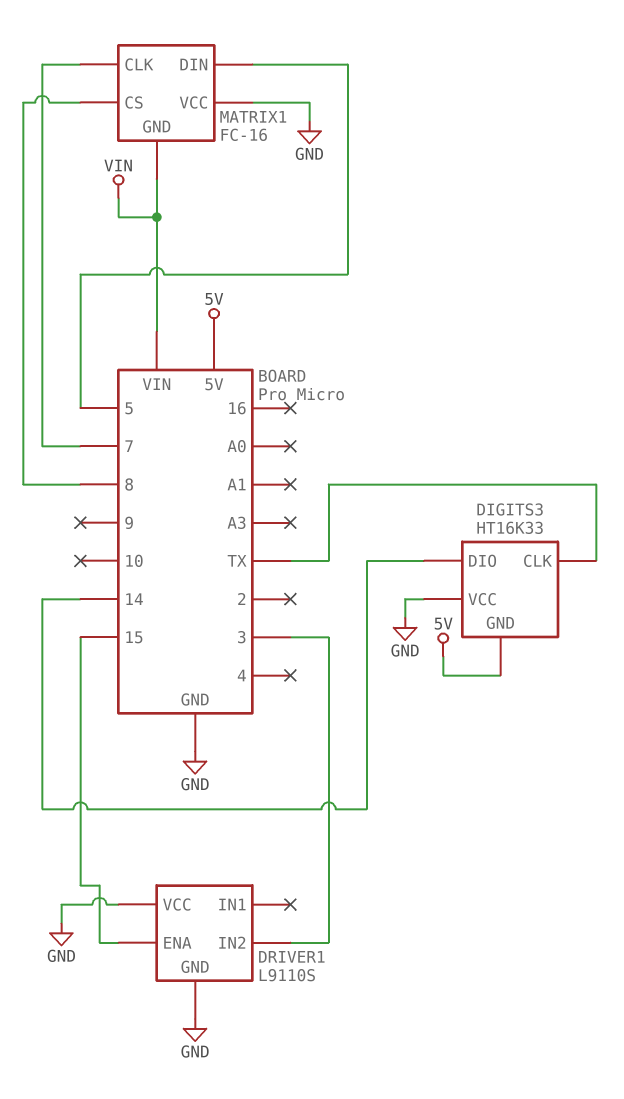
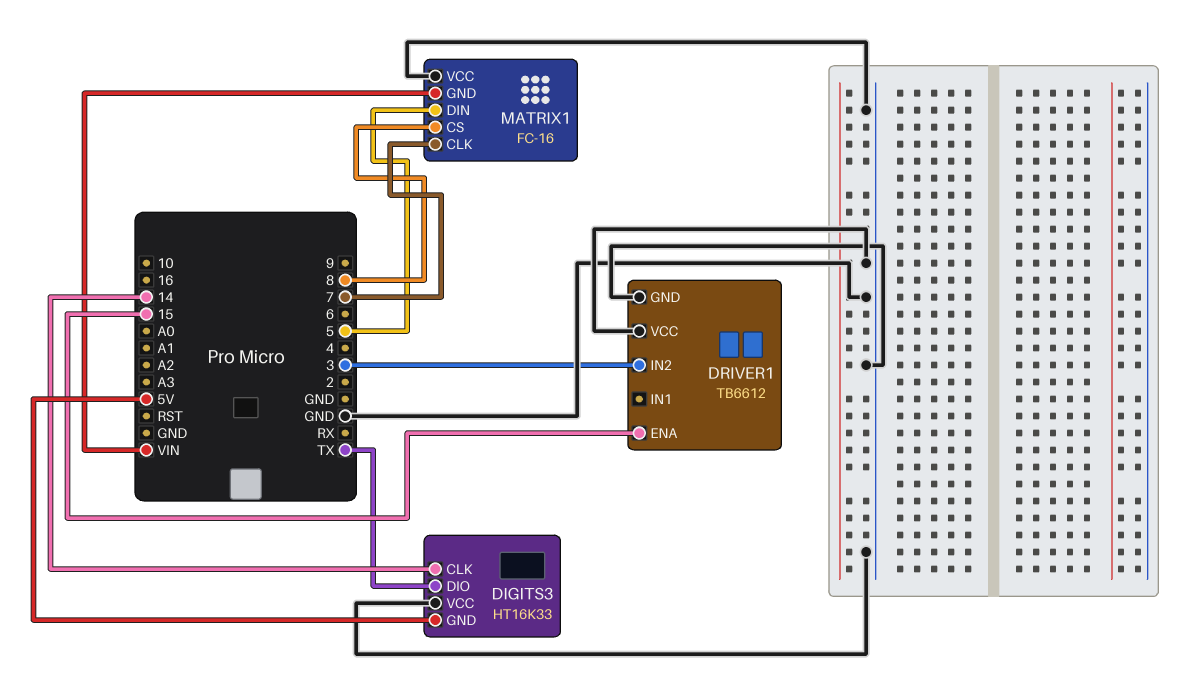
DIGITS3 pin CLK: TX -> 14
DIGITS3 pin DIO: 14 -> TX
DRIVER1: L9110S -> TB6612

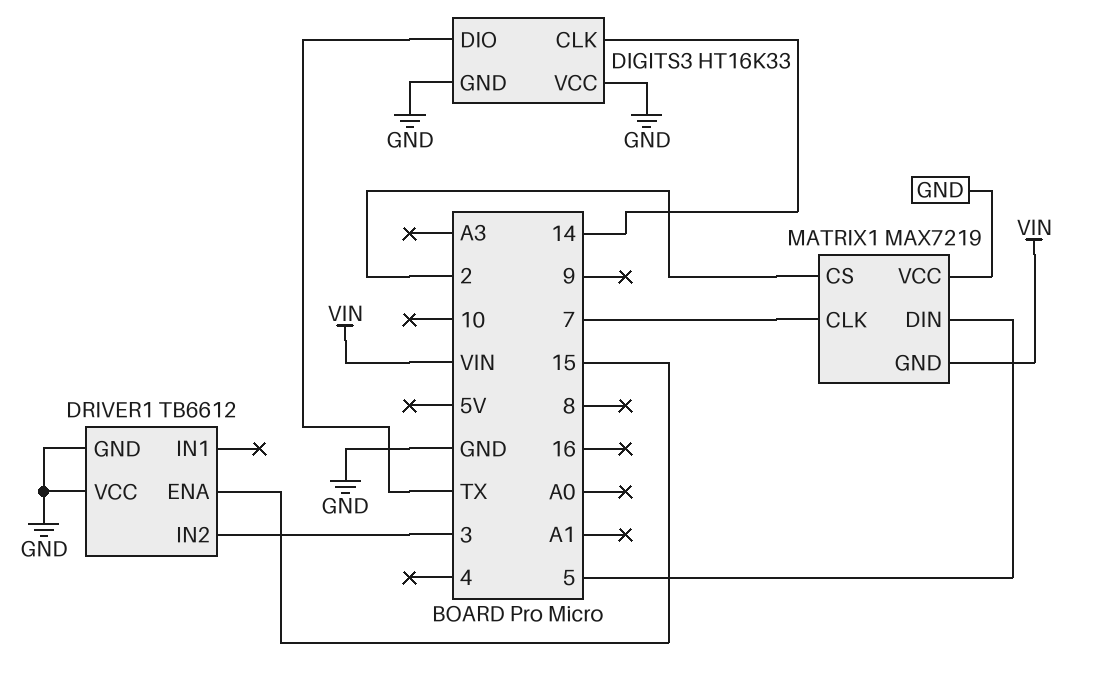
DIGITS3 pin GND: 5V -> GND
MATRIX1: FC-16 -> MAX7219
MATRIX1 pin CS: 8 -> 2

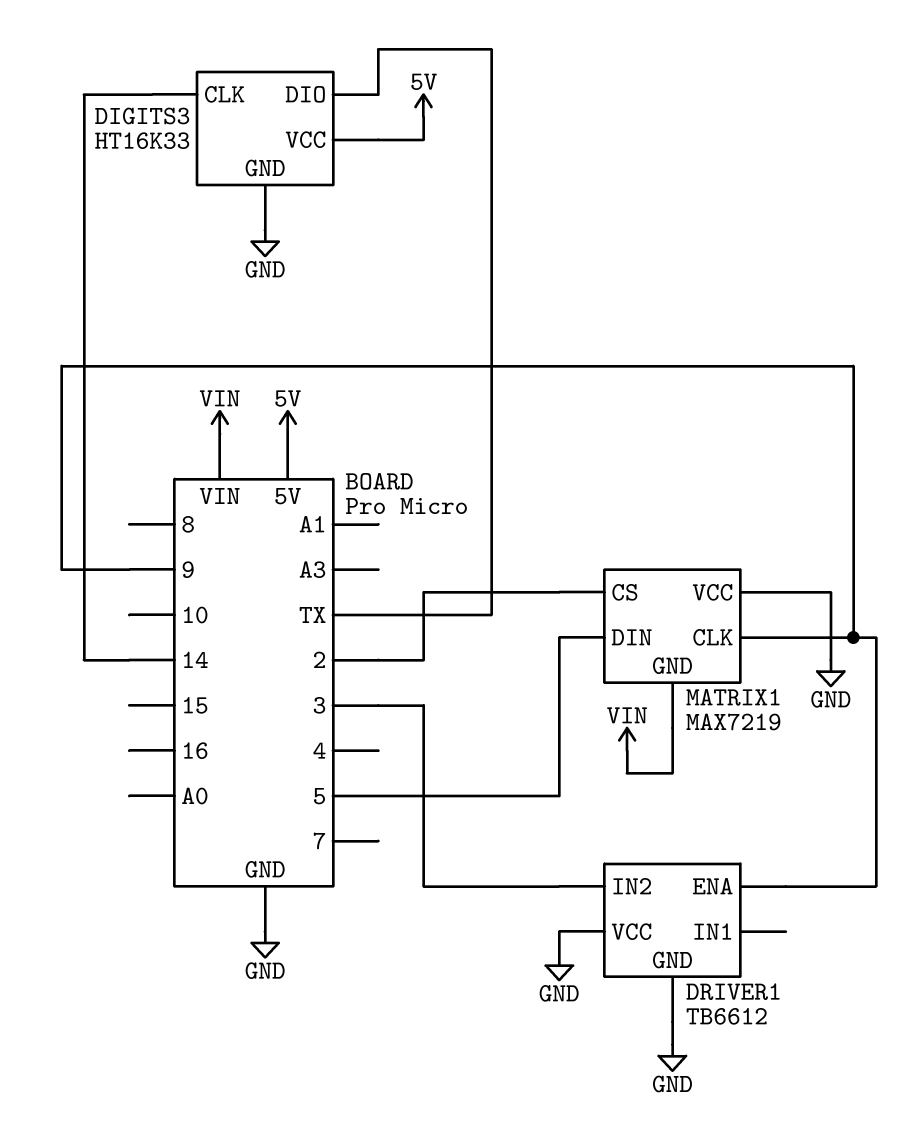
DIGITS3 pin VCC: GND -> 5V
DRIVER1 pin ENA: 15 -> 9
MATRIX1 pin CLK: 7 -> 9

